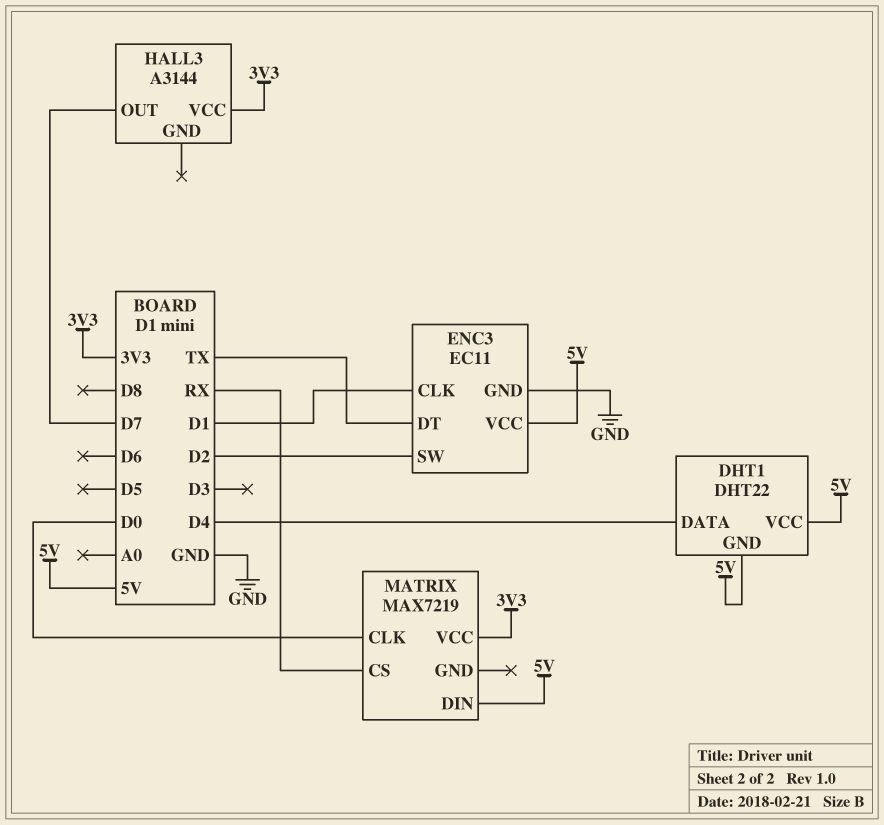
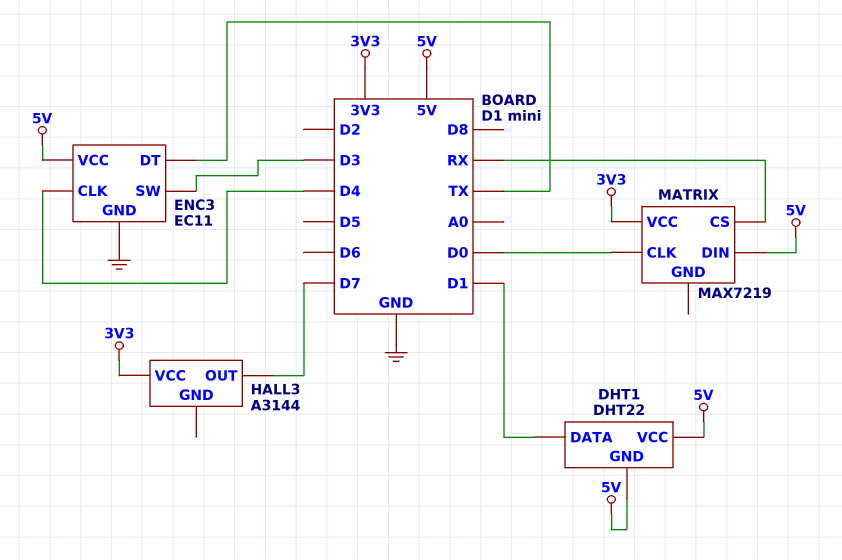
DHT1 pin DATA: D4 -> D1
ENC3 pin CLK: D1 -> D4
ENC3 pin SW: D2 -> D3

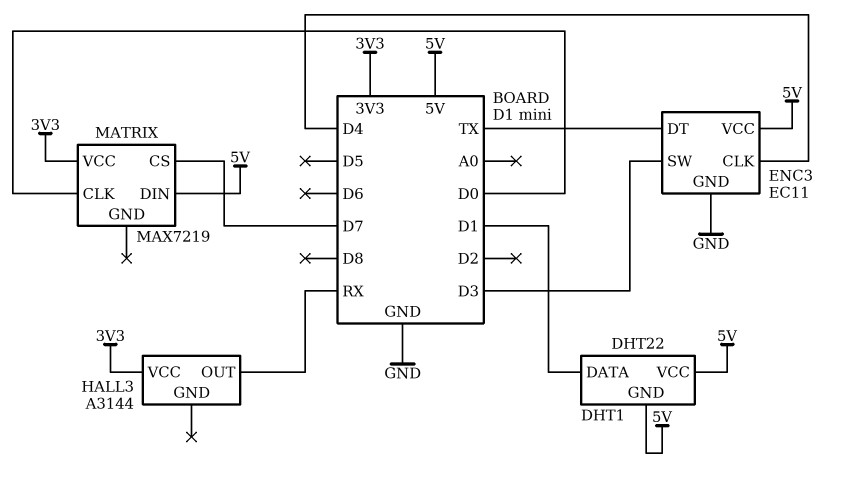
HALL3 pin OUT: D7 -> RX
MATRIX pin CS: RX -> D7

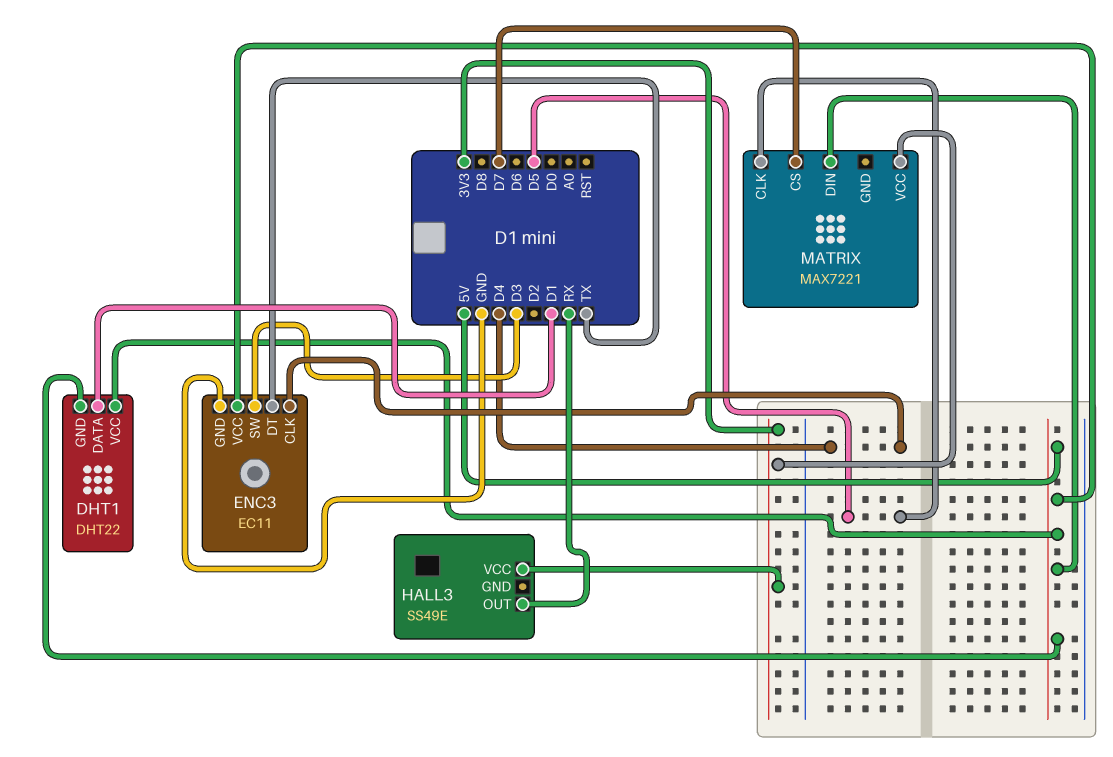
HALL3: A3144 -> SS49E
MATRIX: MAX7219 -> MAX7221
MATRIX pin CLK: D0 -> D5

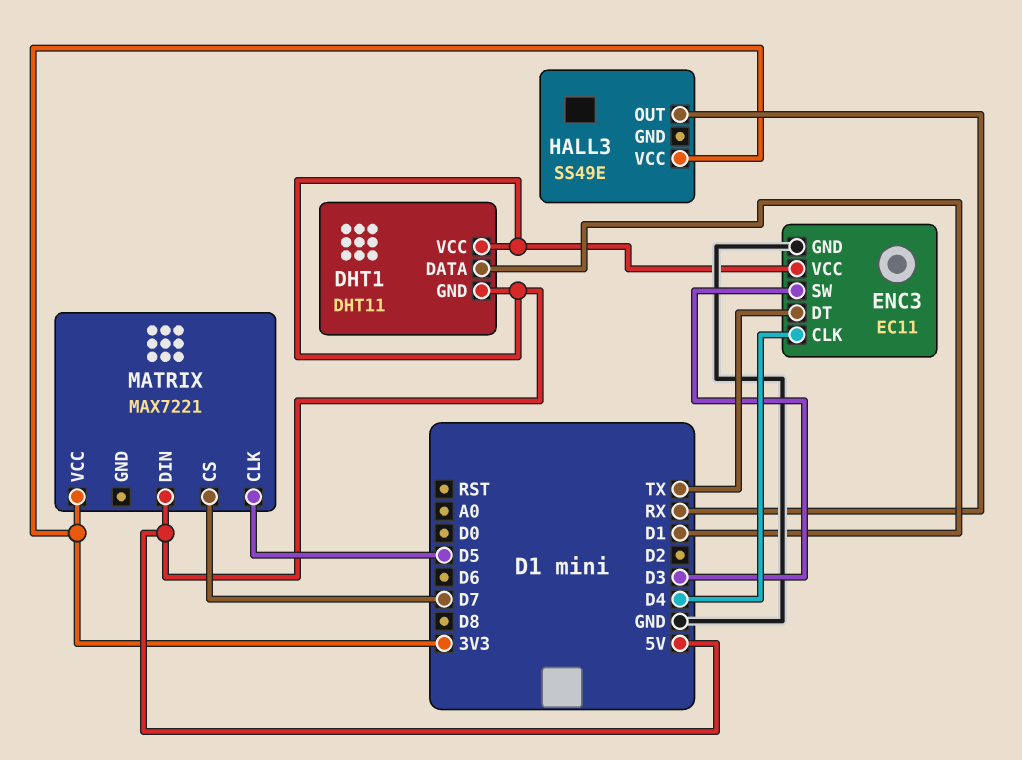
DHT1: DHT22 -> DHT11

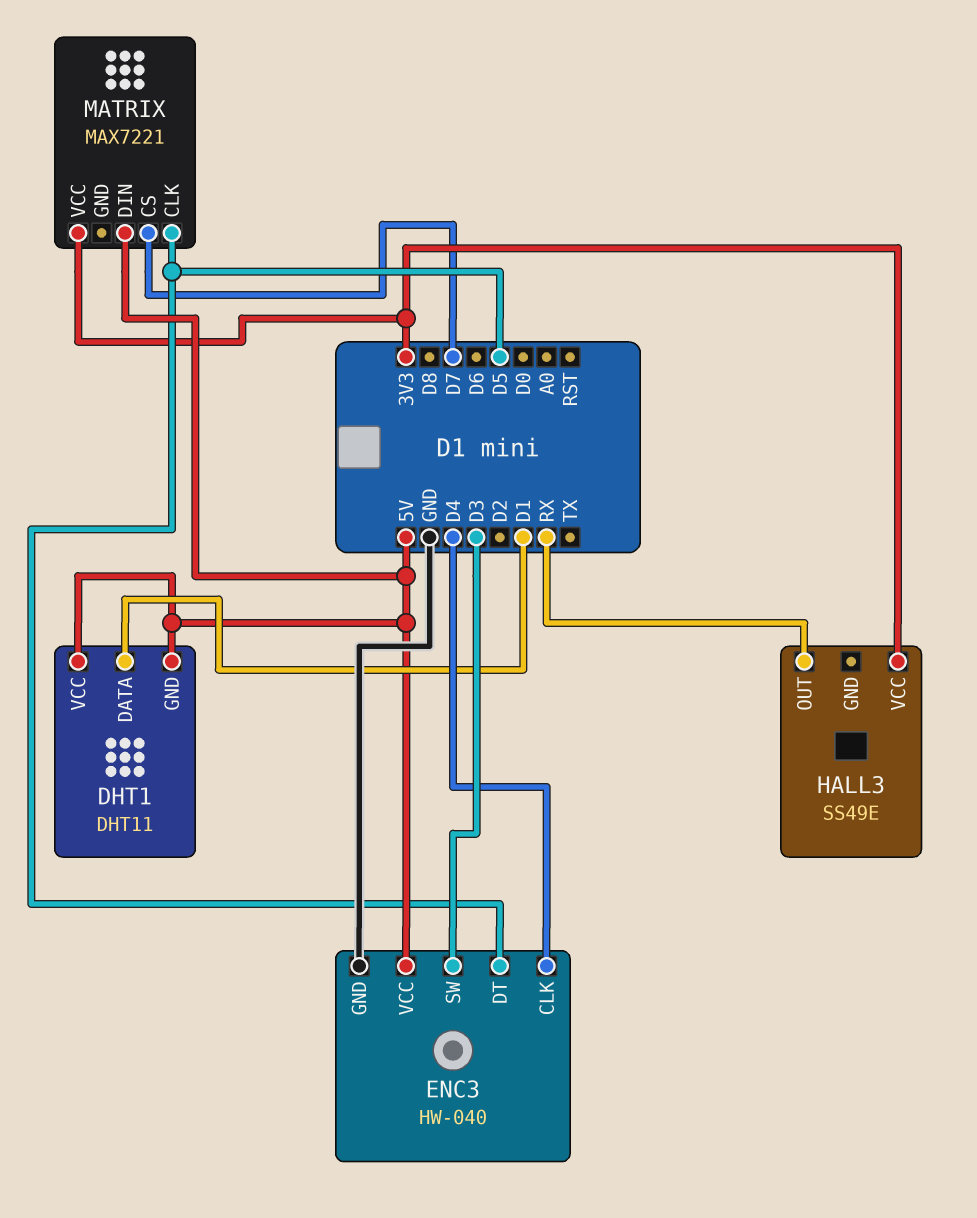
ENC3: EC11 -> HW-040
ENC3 pin DT: TX -> D5

